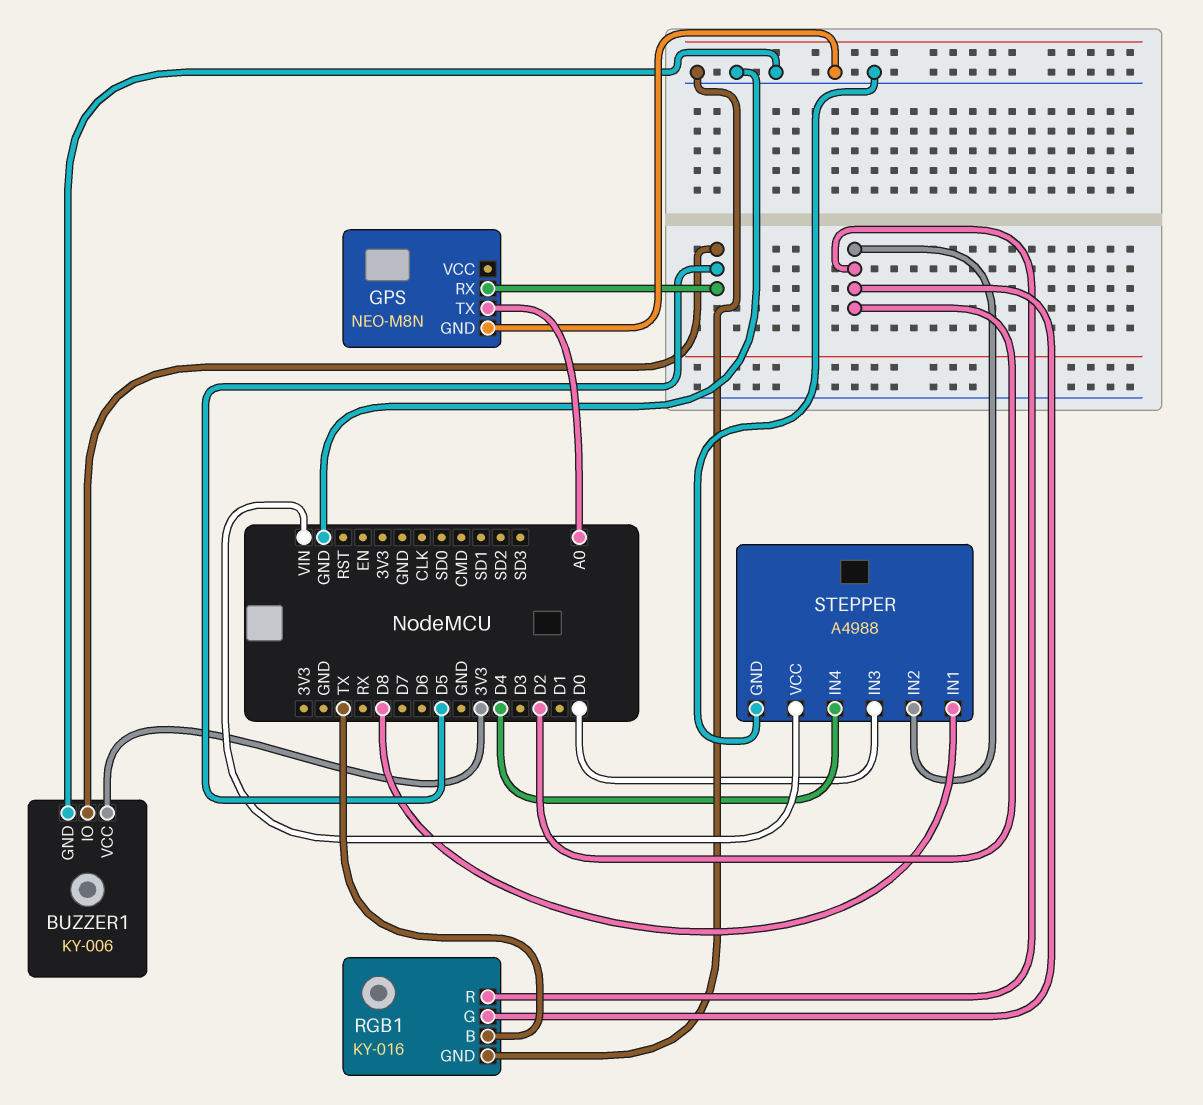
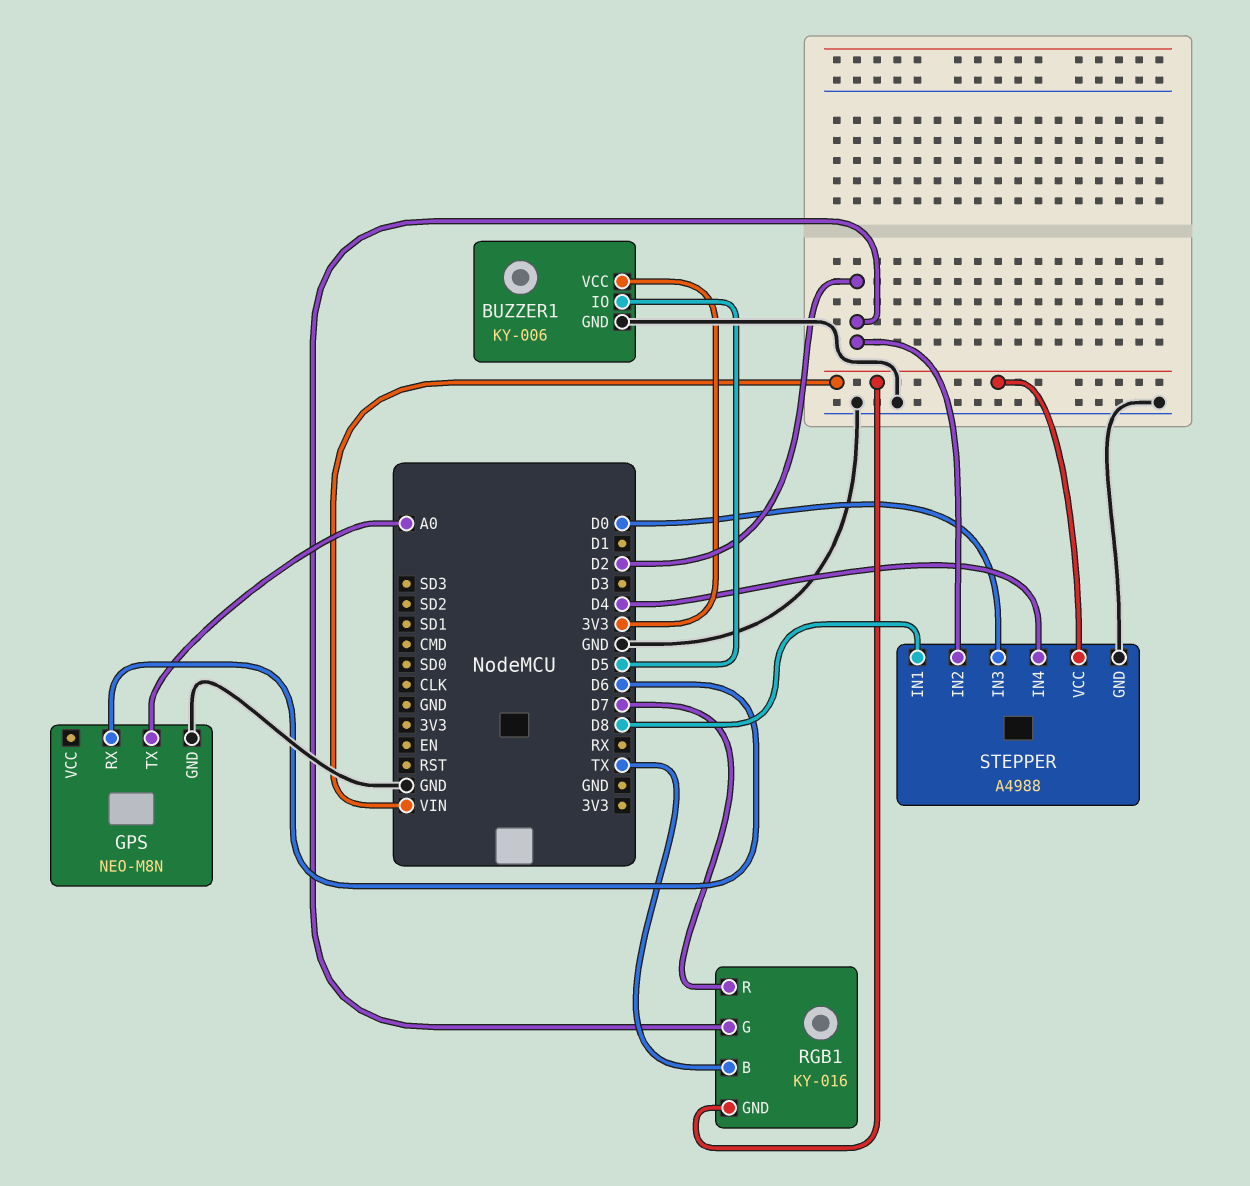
GPS pin RX: D5 -> D6
RGB1 pin GND: GND -> VIN
RGB1 pin R: D2 -> D7

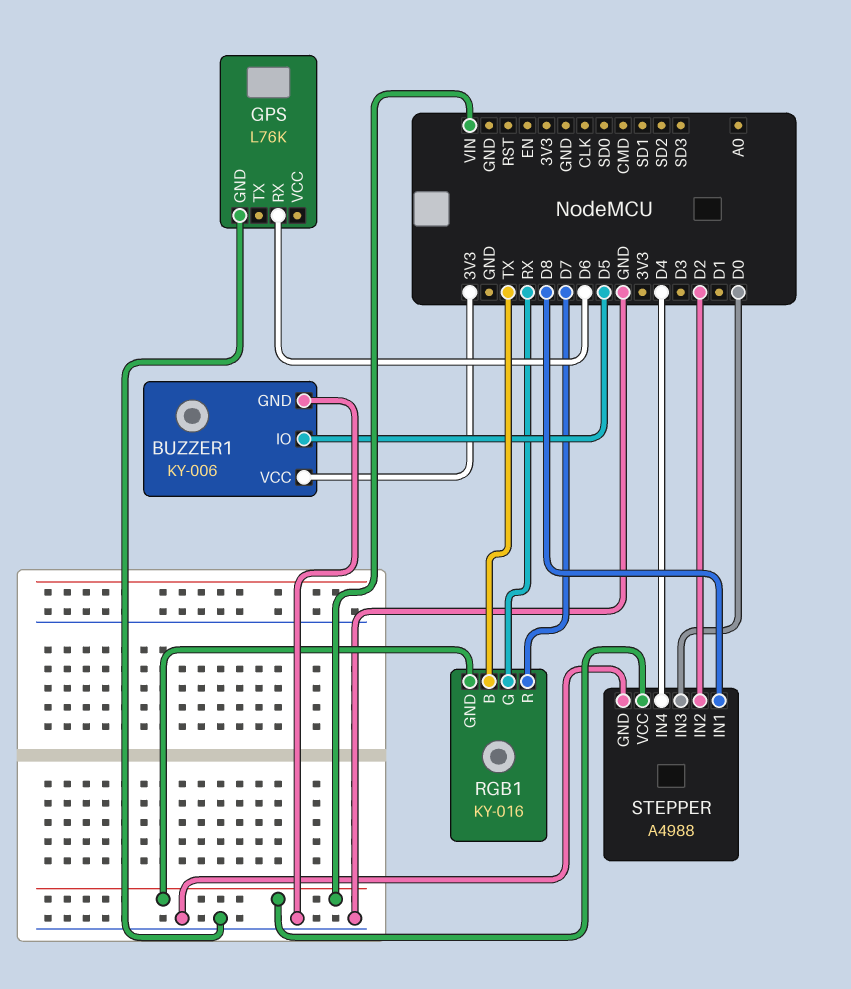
GPS: NEO-M8N -> L76K
GPS pin TX: A0 -> none
RGB1 pin G: D2 -> RX

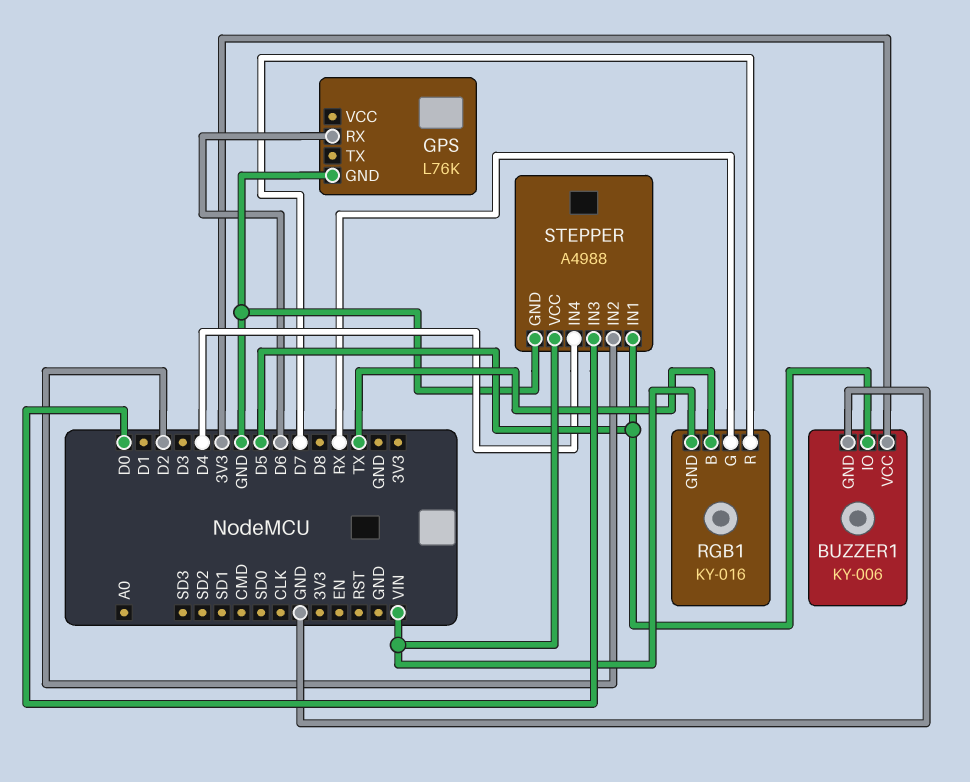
STEPPER pin IN1: D8 -> D5

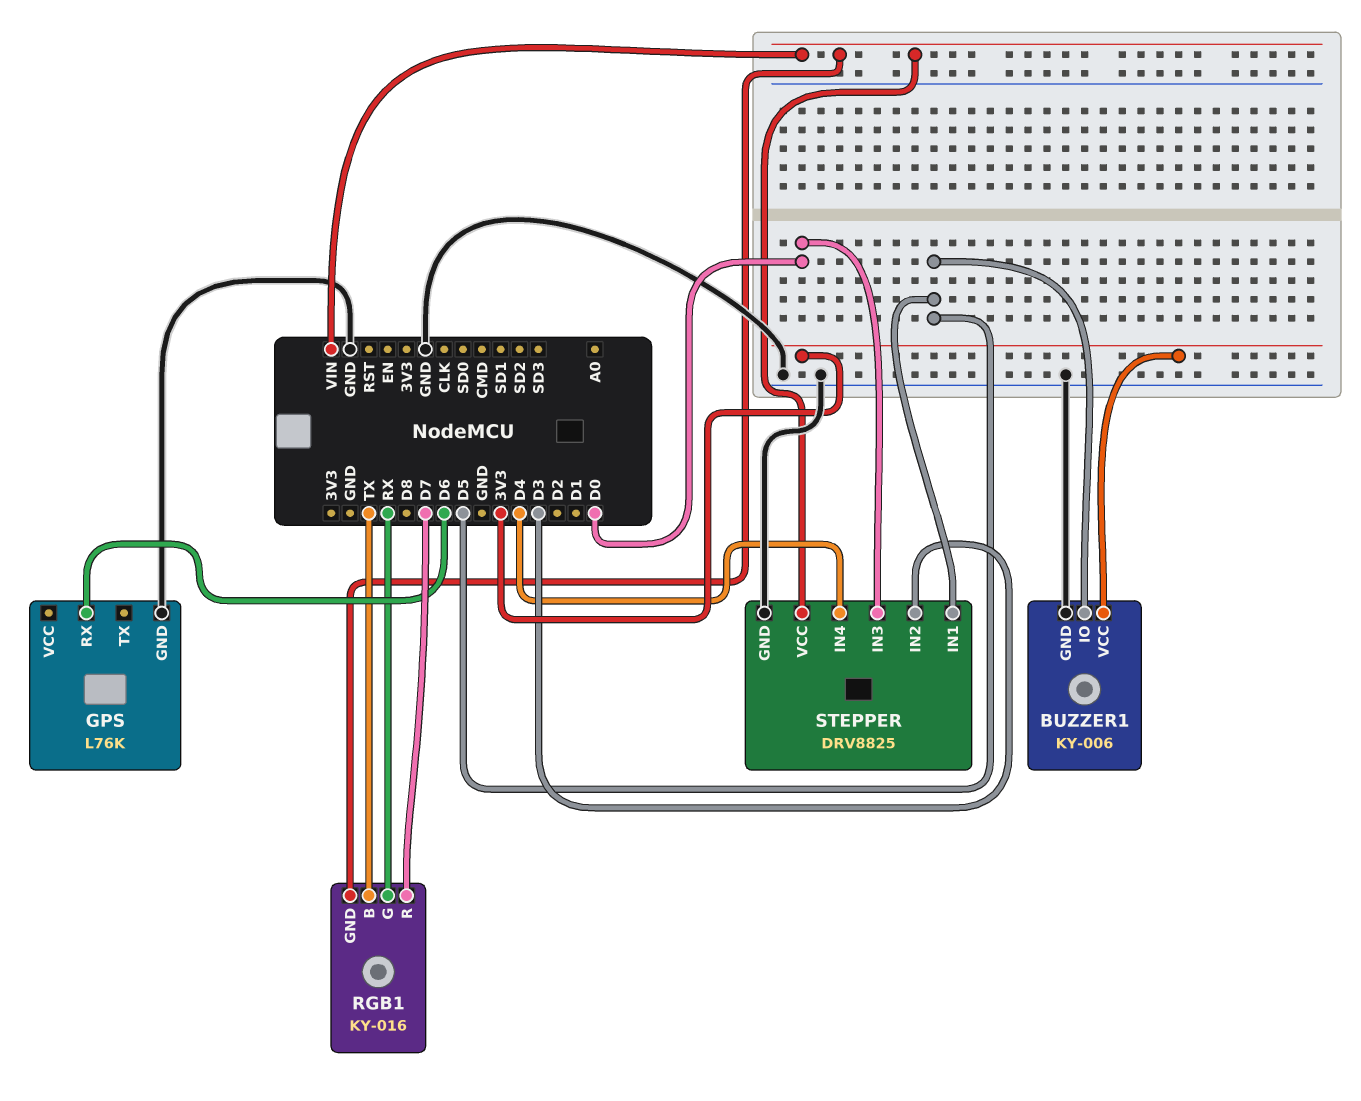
STEPPER: A4988 -> DRV8825
STEPPER pin IN2: D2 -> D3

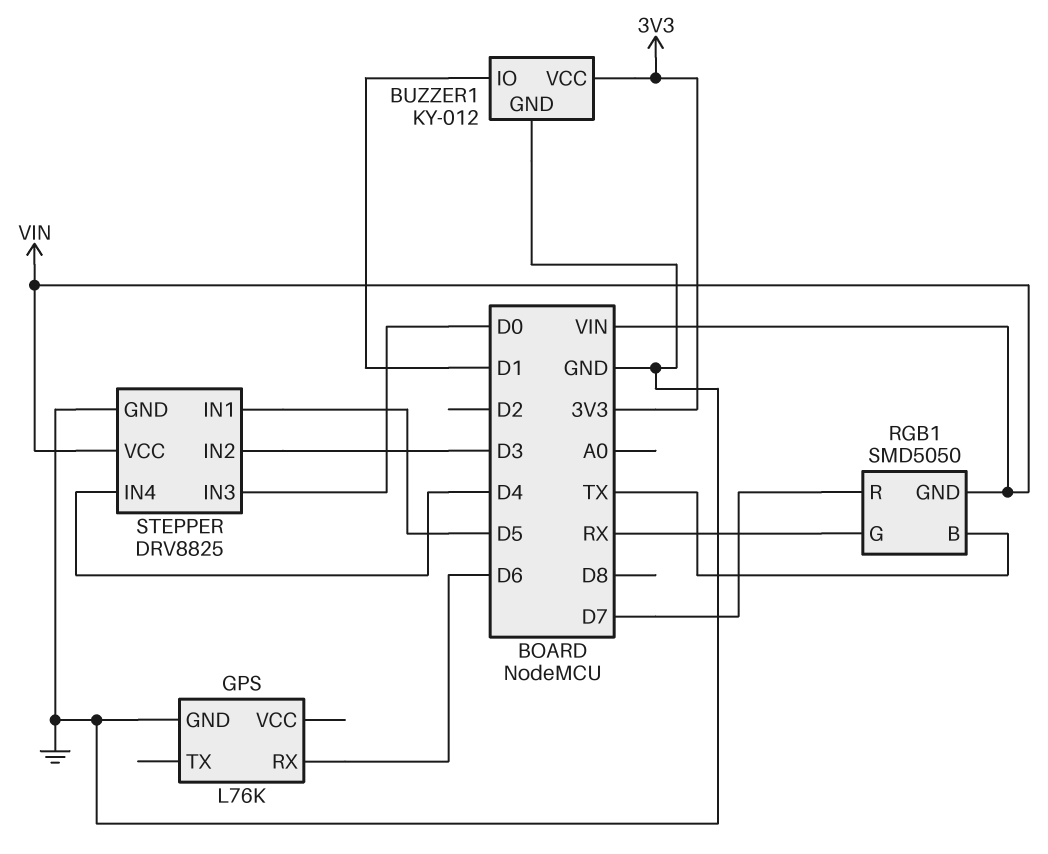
BUZZER1: KY-006 -> KY-012
BUZZER1 pin IO: D5 -> D1
RGB1: KY-016 -> SMD5050

